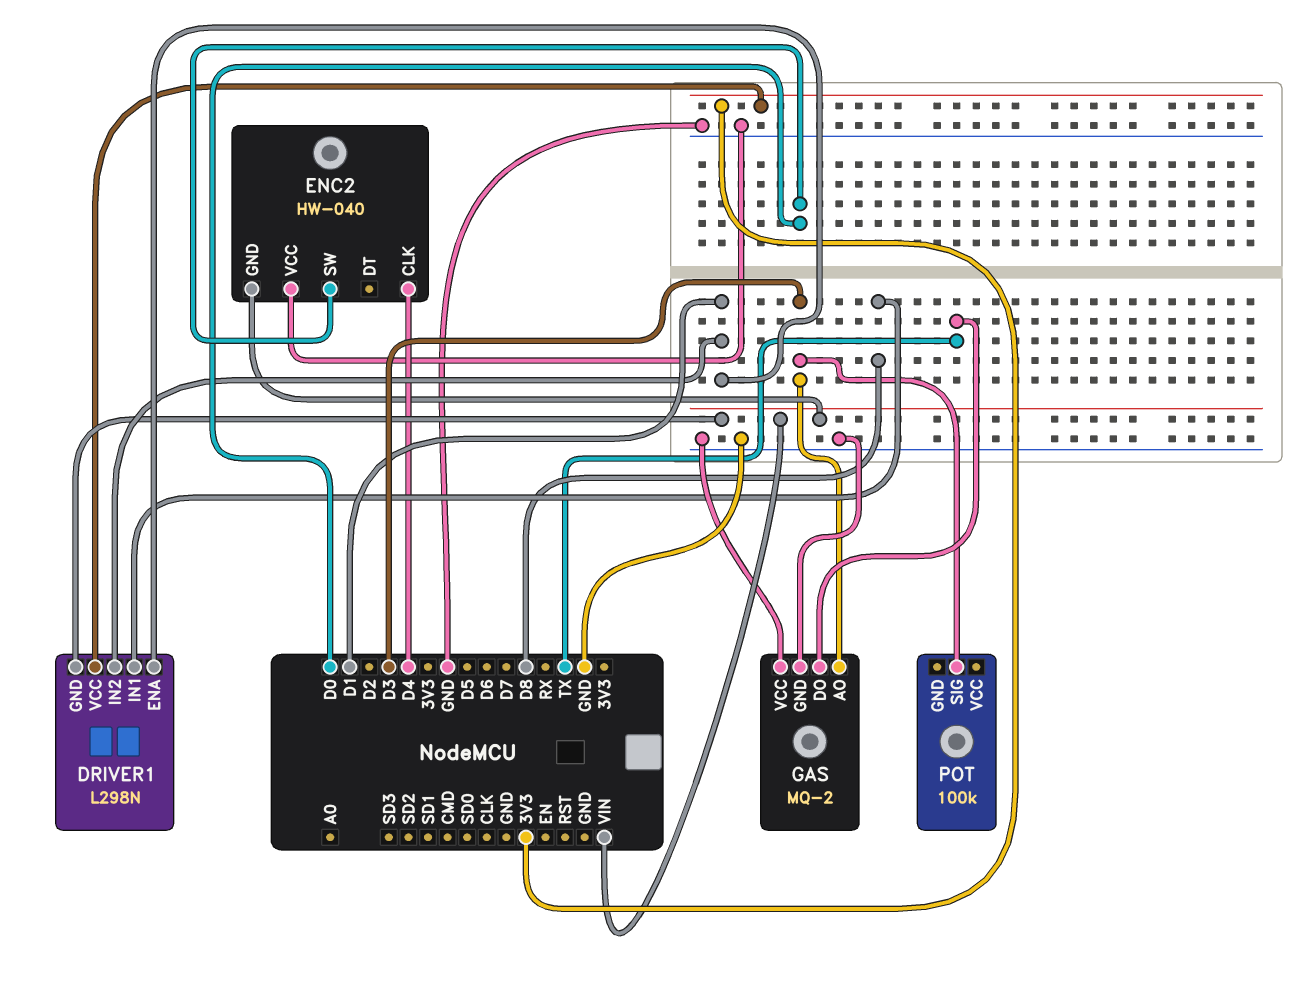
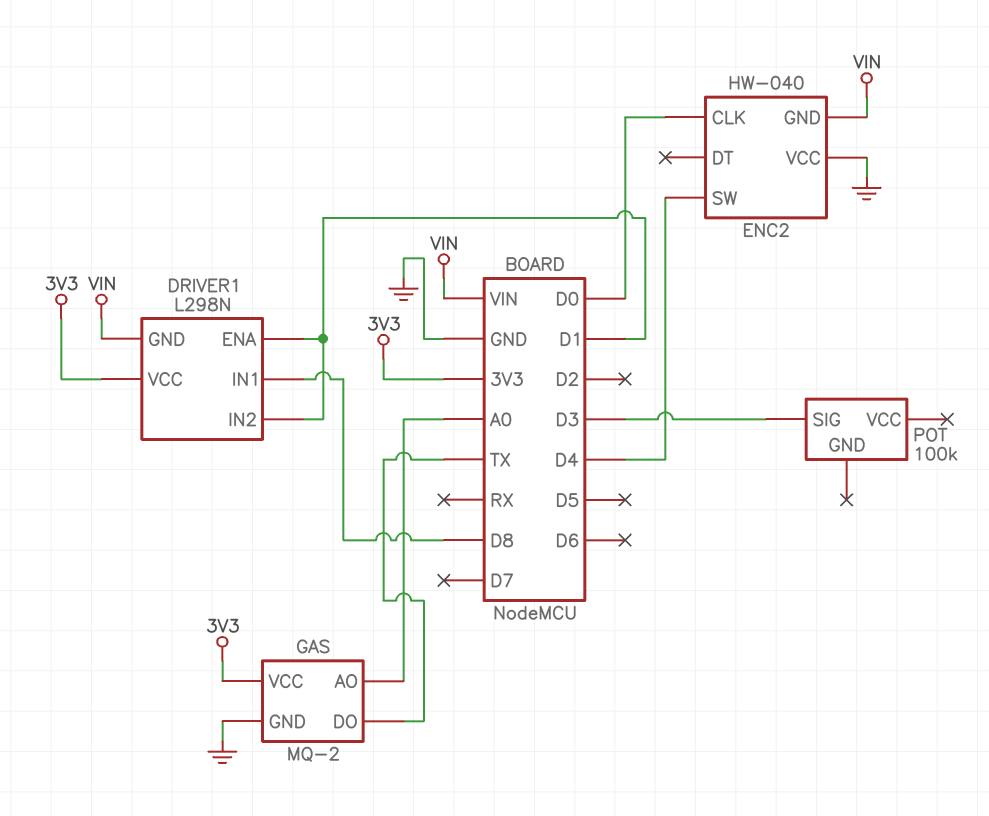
ENC2 pin CLK: D4 -> D0
ENC2 pin SW: D0 -> D4
GAS pin AO: D3 -> A0
GAS pin VCC: GND -> 3V3

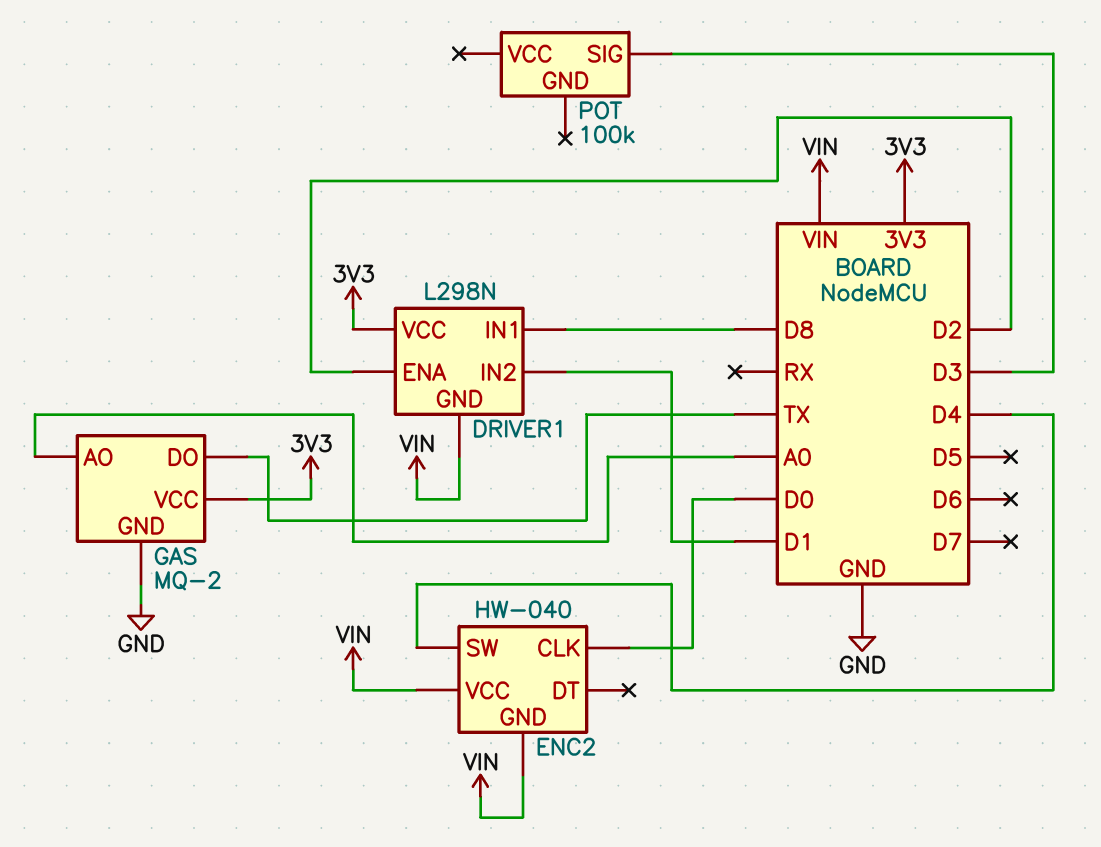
DRIVER1 pin ENA: D1 -> D2
ENC2 pin VCC: GND -> VIN

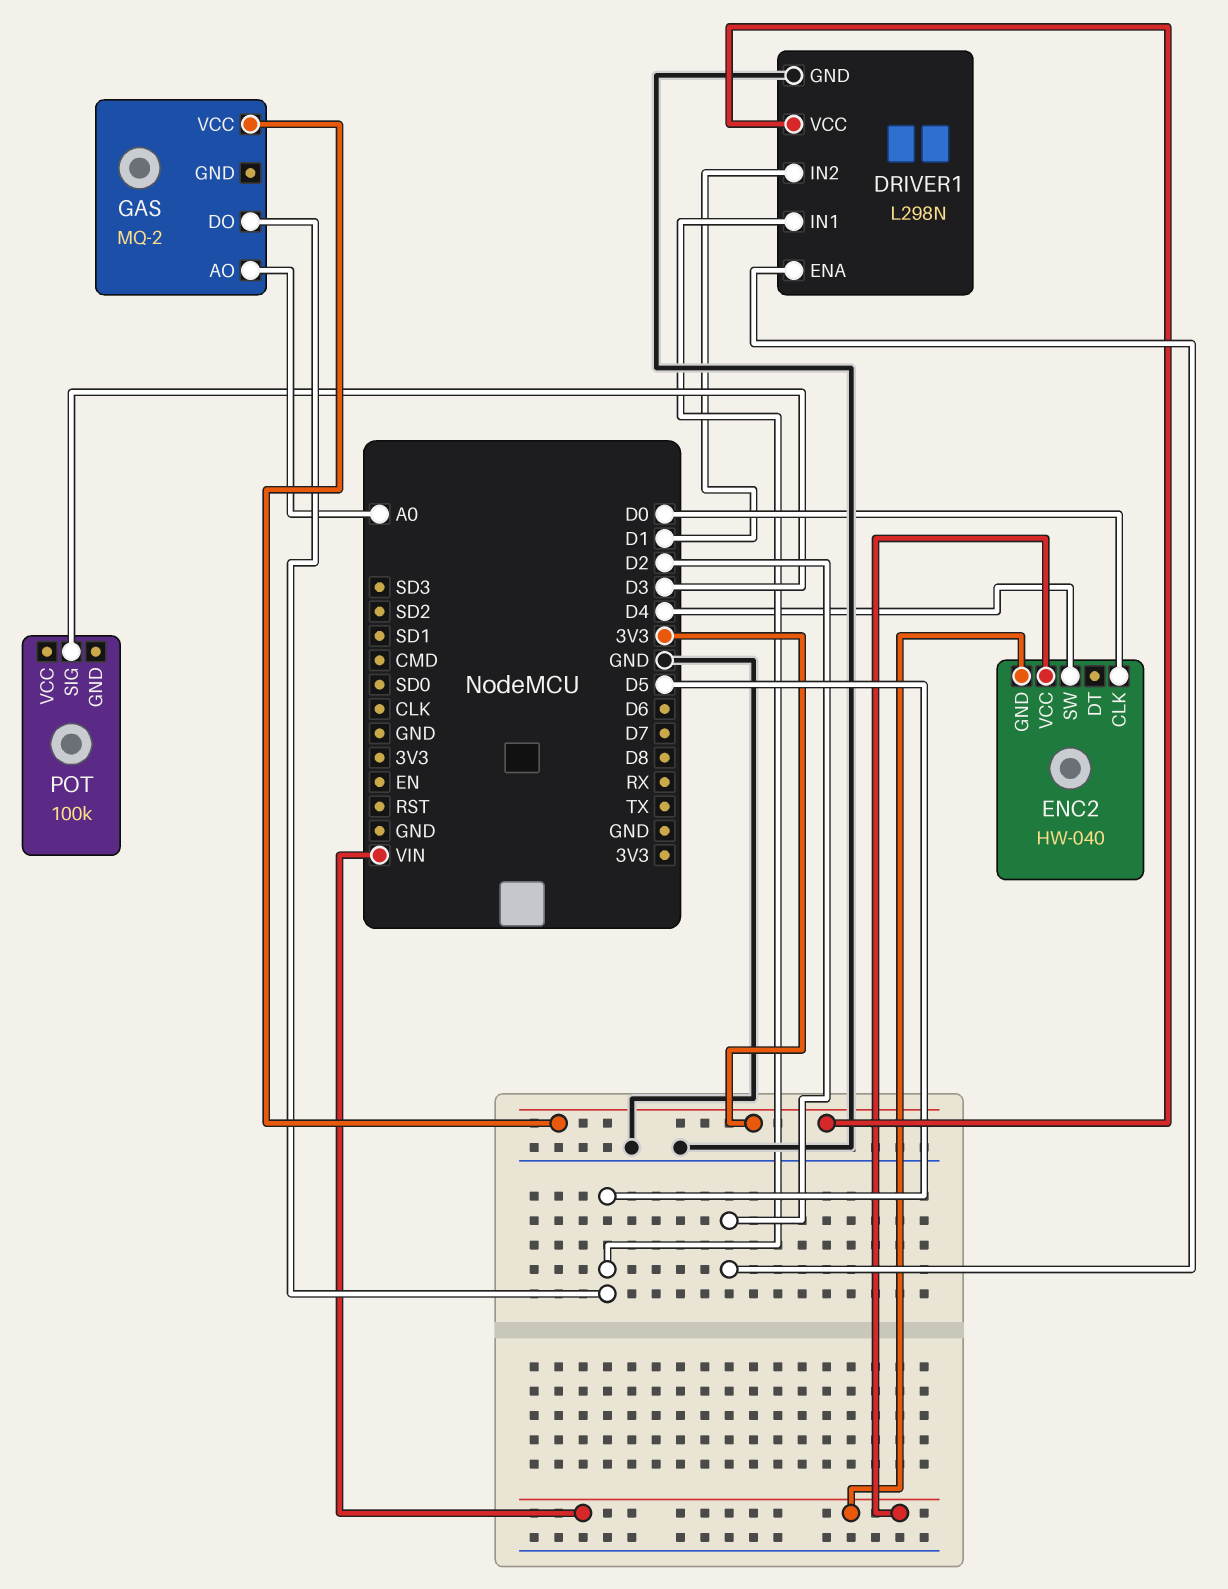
DRIVER1 pin GND: VIN -> GND
DRIVER1 pin IN1: D8 -> D5
GAS pin DO: TX -> D5
GAS pin GND: GND -> none

